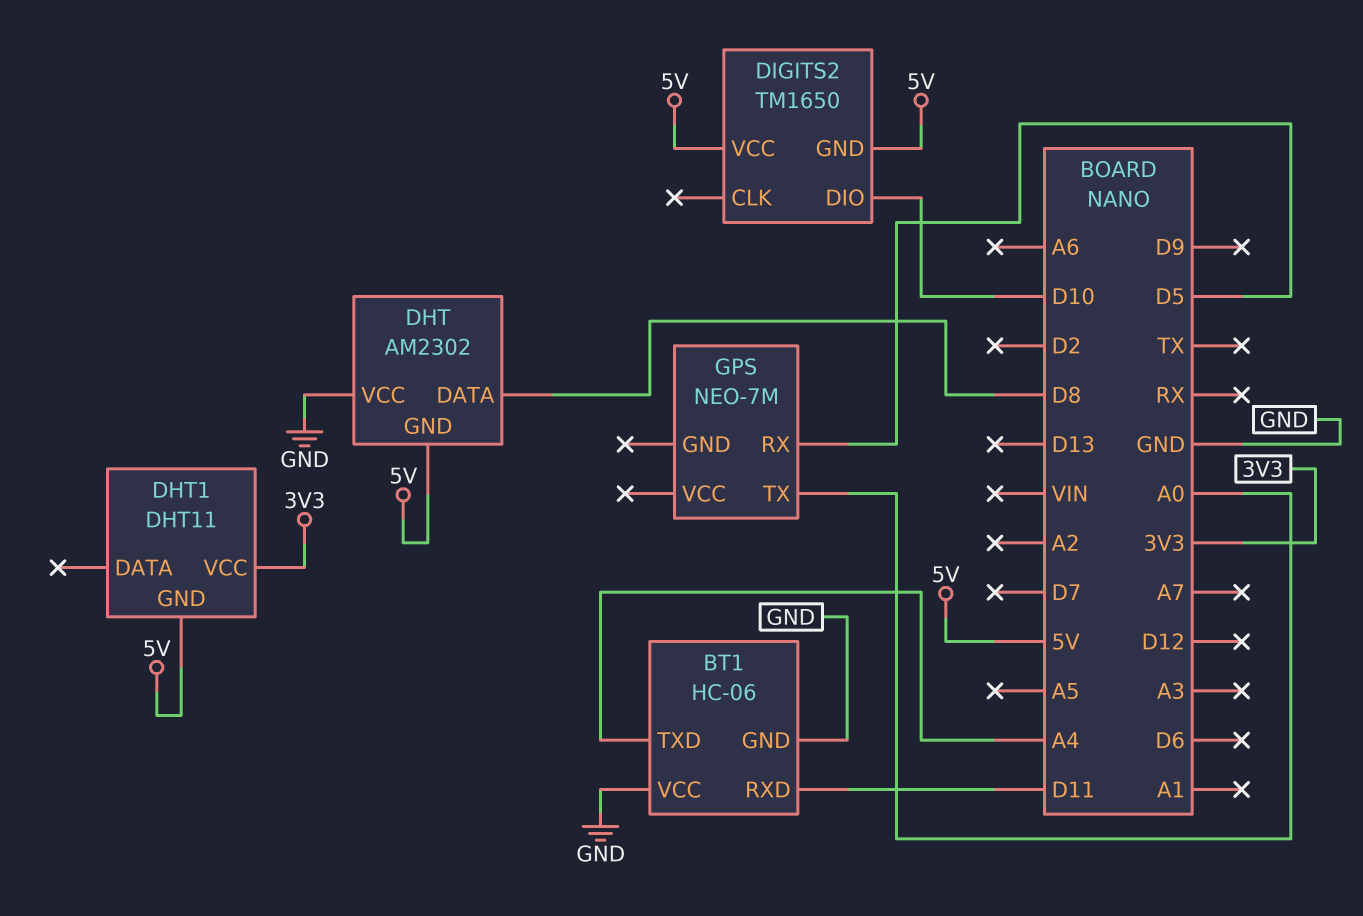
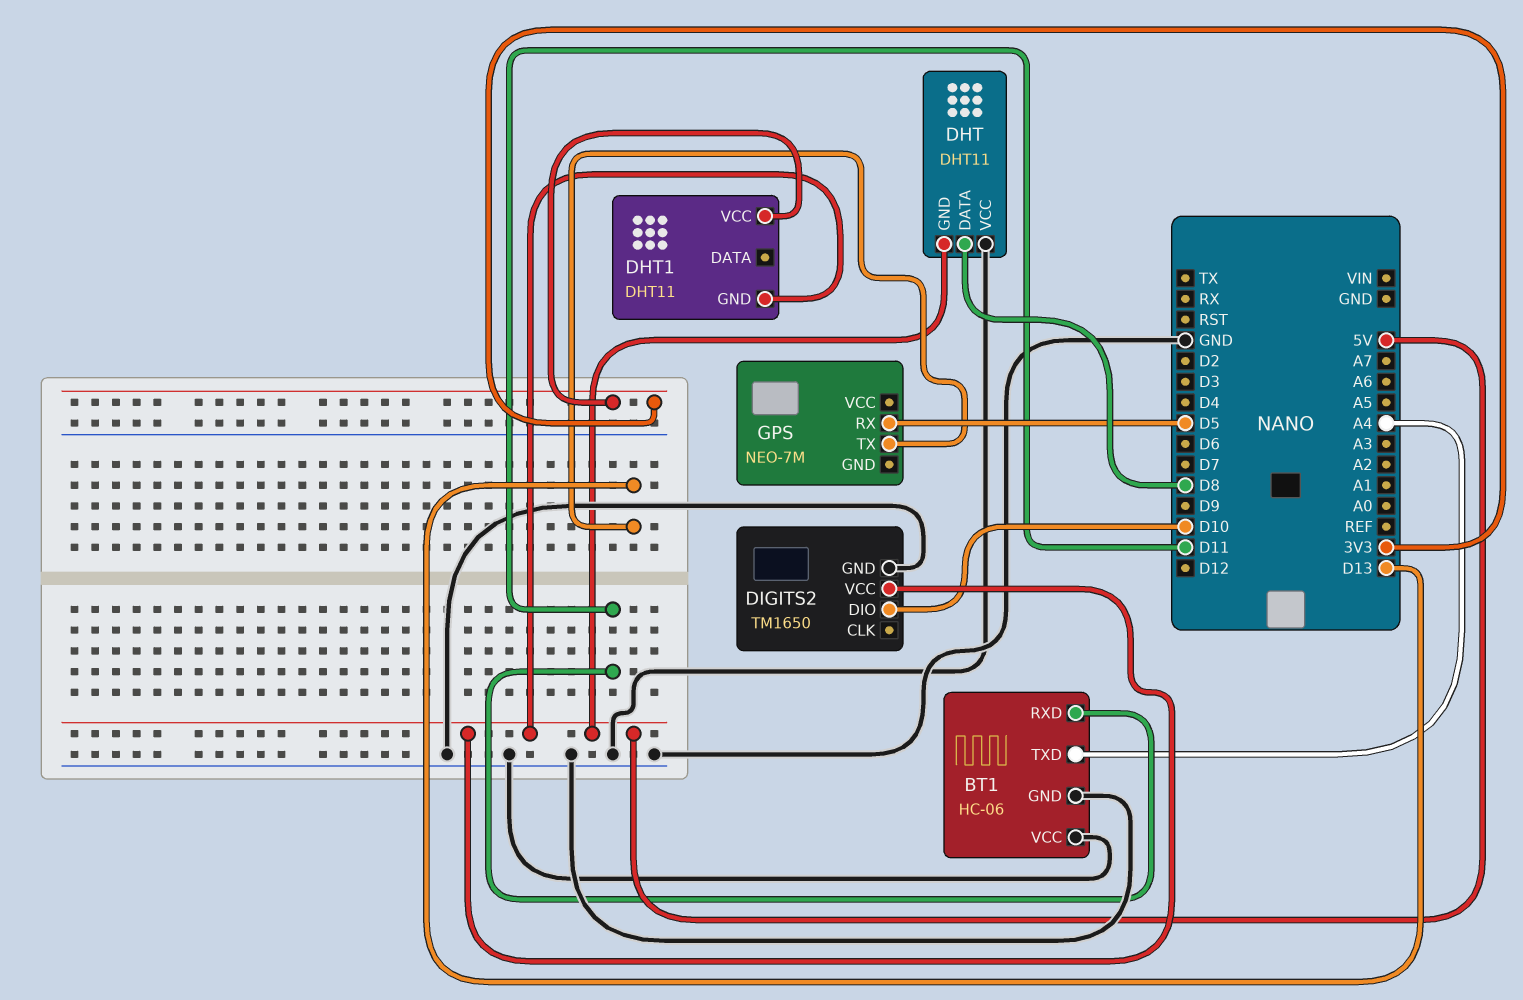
DHT: AM2302 -> DHT11
DIGITS2 pin GND: 5V -> GND
GPS pin TX: A0 -> D13

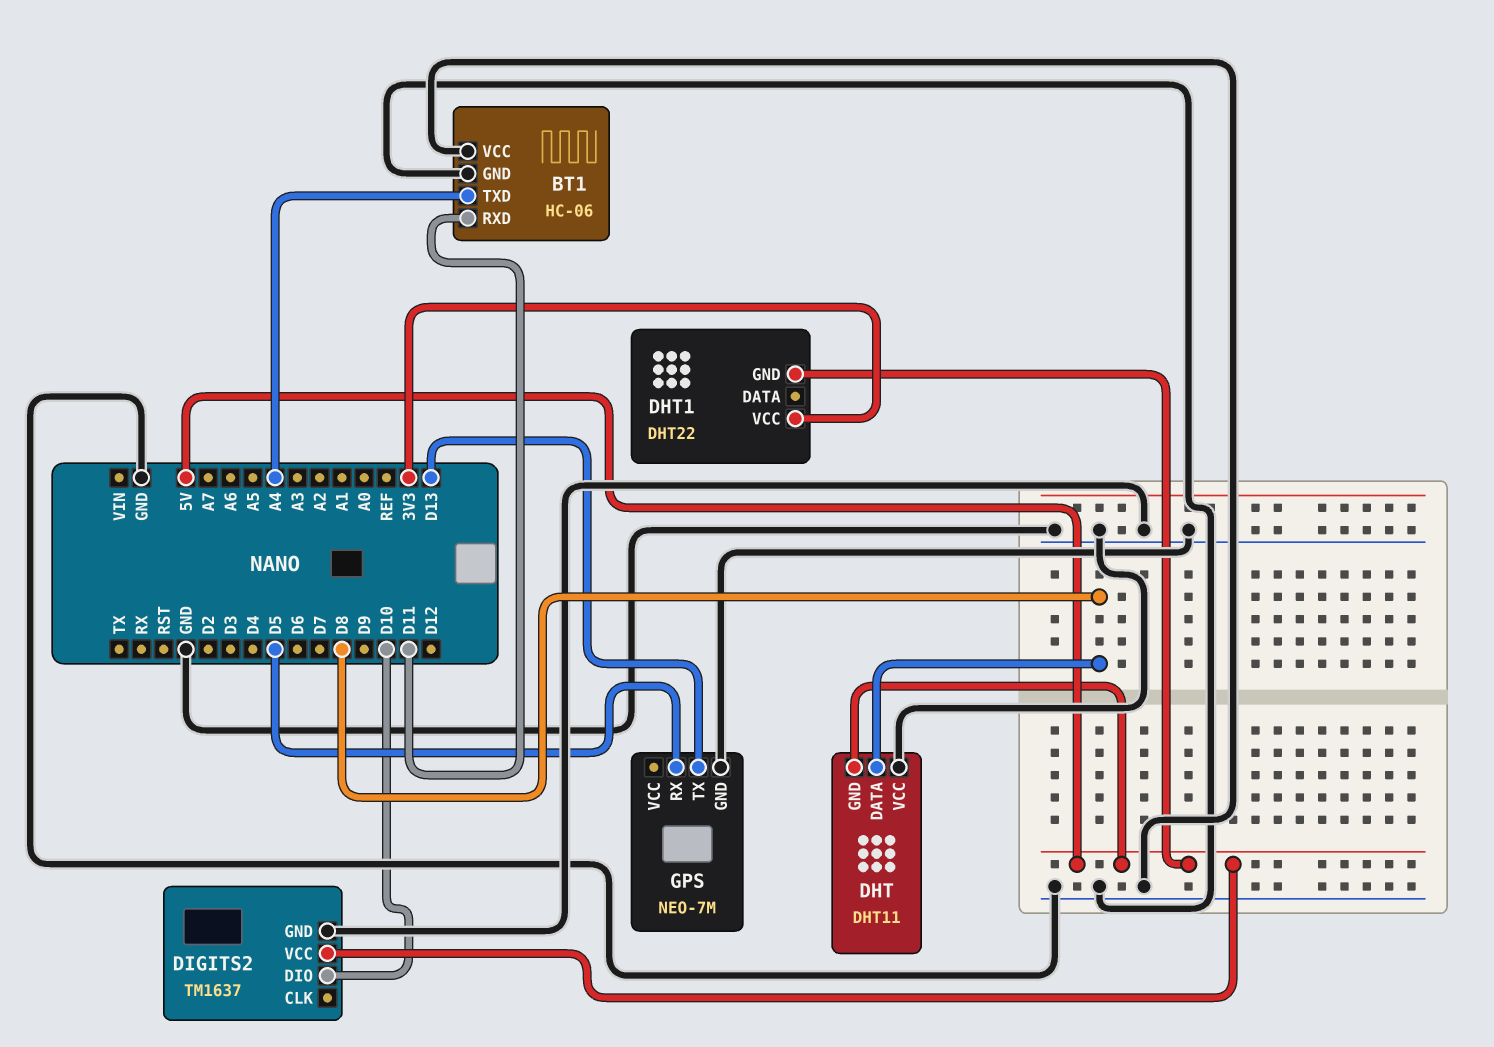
DHT1: DHT11 -> DHT22
DIGITS2: TM1650 -> TM1637
GPS pin GND: none -> GND

